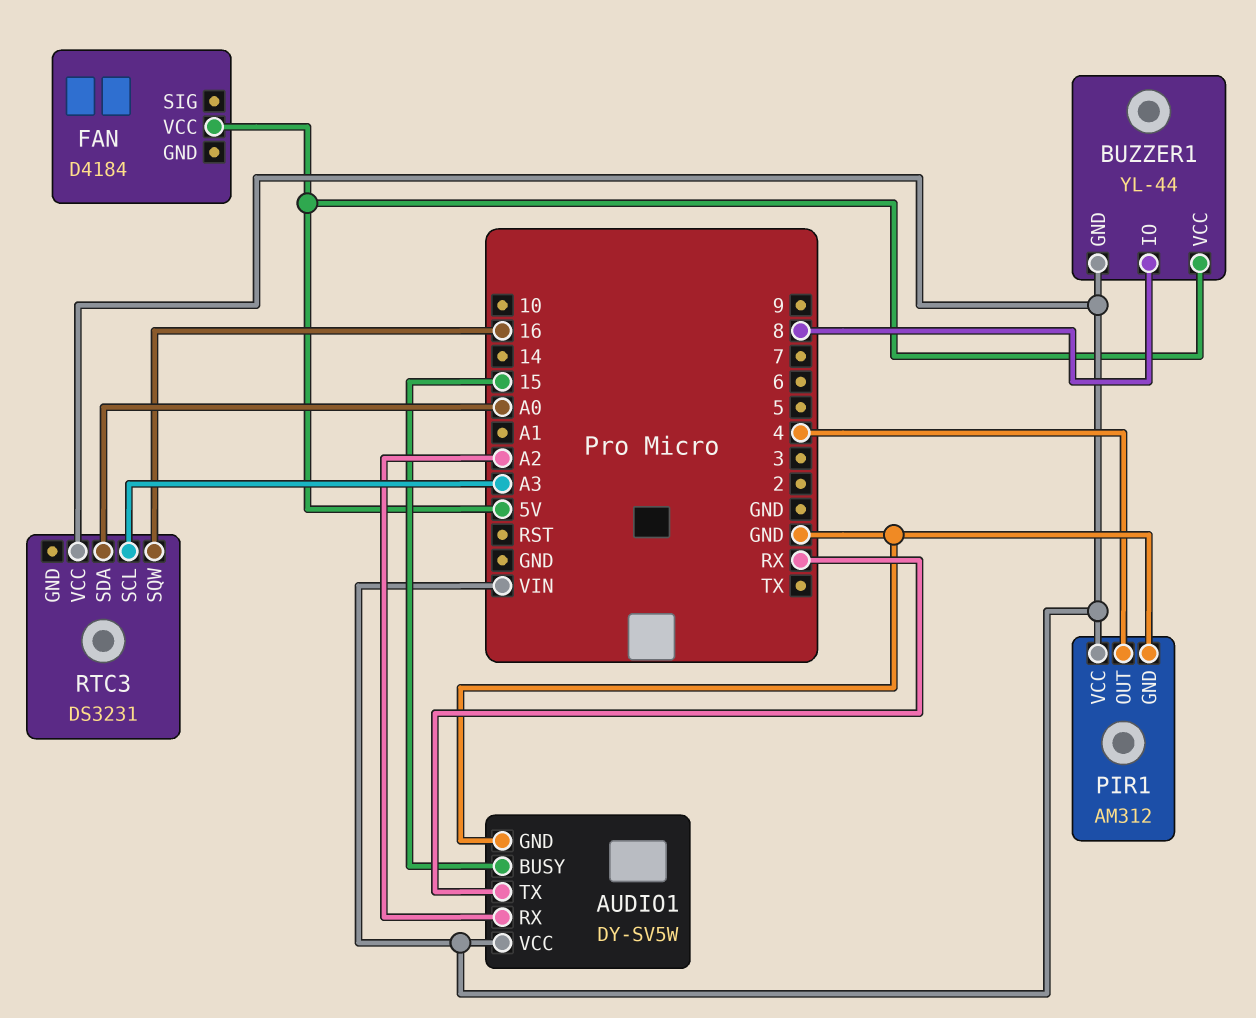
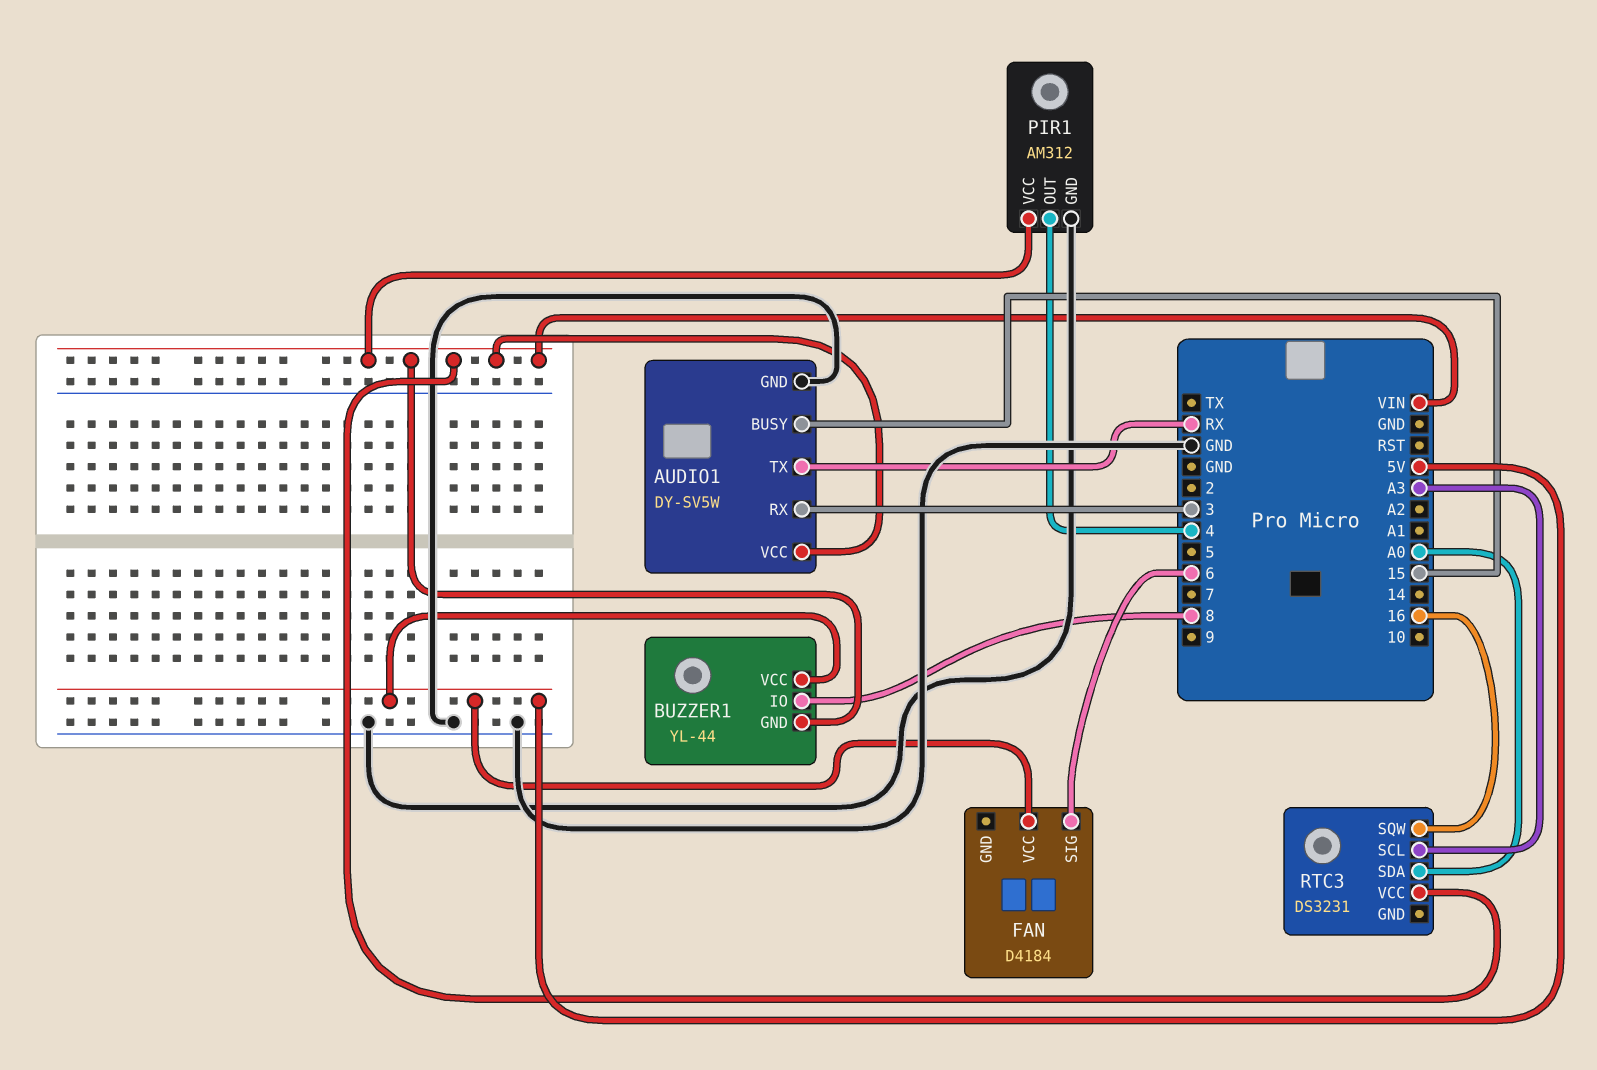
AUDIO1 pin RX: A2 -> 3
FAN pin SIG: none -> 6

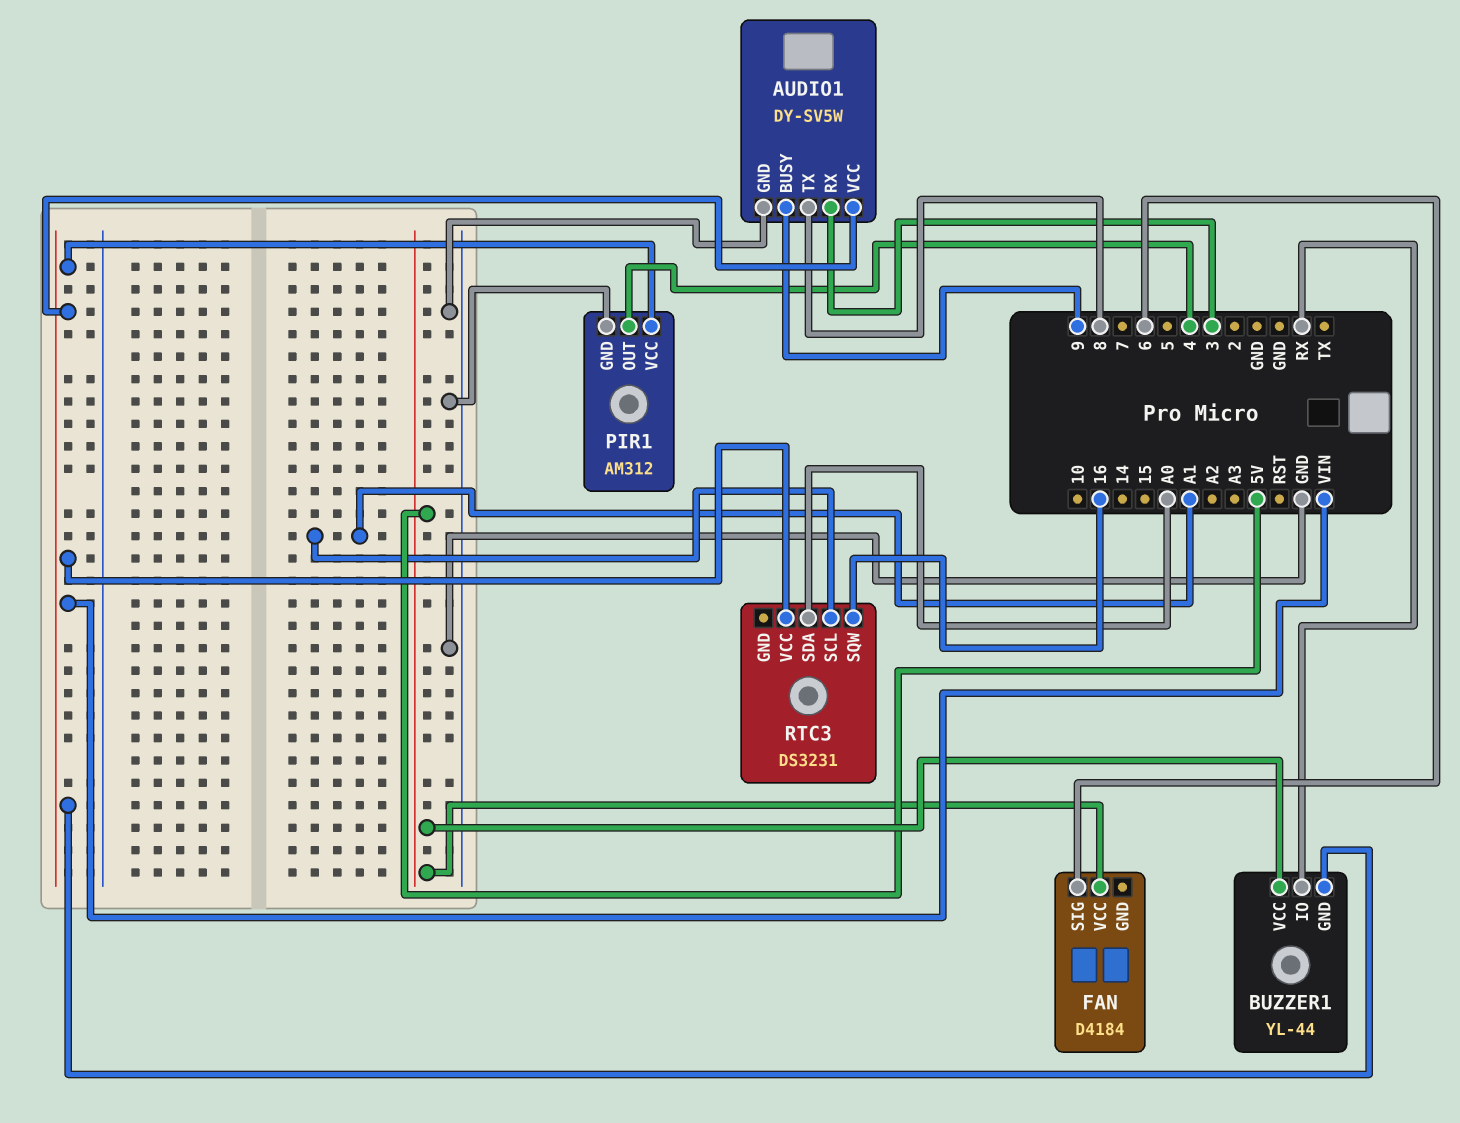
AUDIO1 pin BUSY: 15 -> 9
AUDIO1 pin TX: RX -> 8
BUZZER1 pin IO: 8 -> RX
RTC3 pin SCL: A3 -> A1

